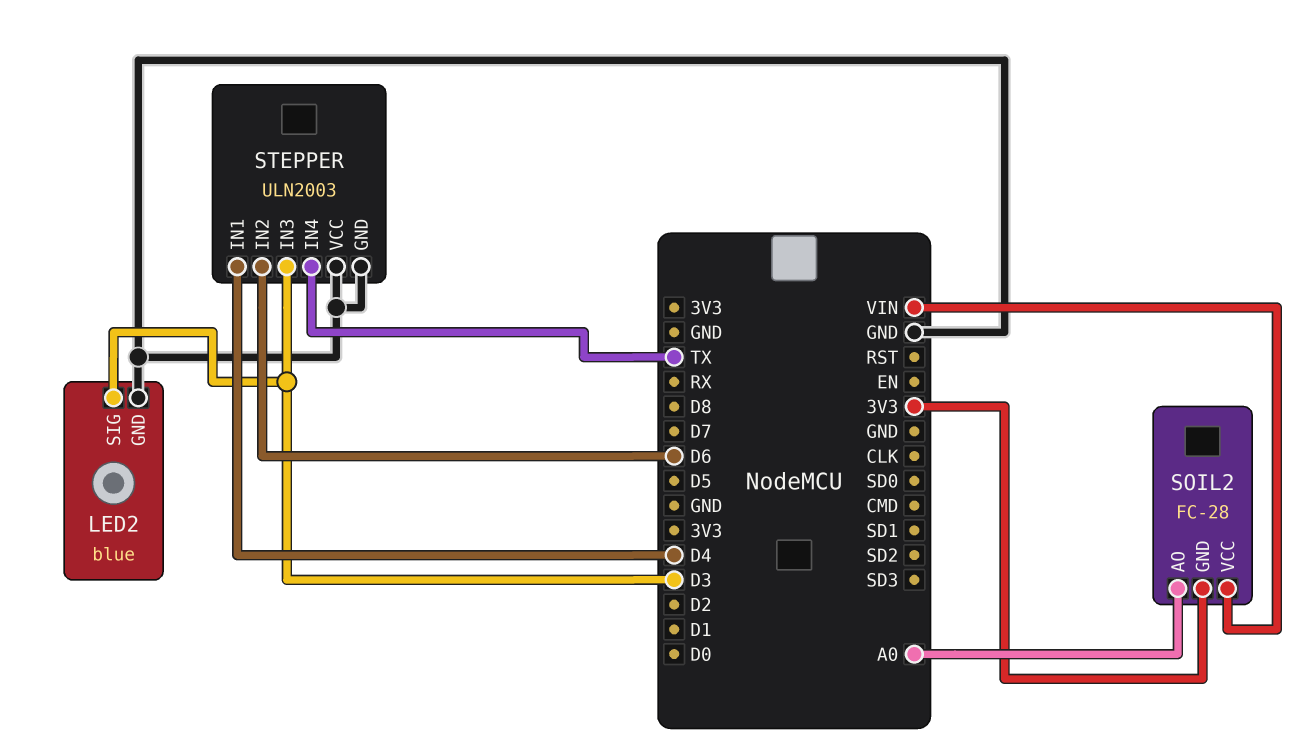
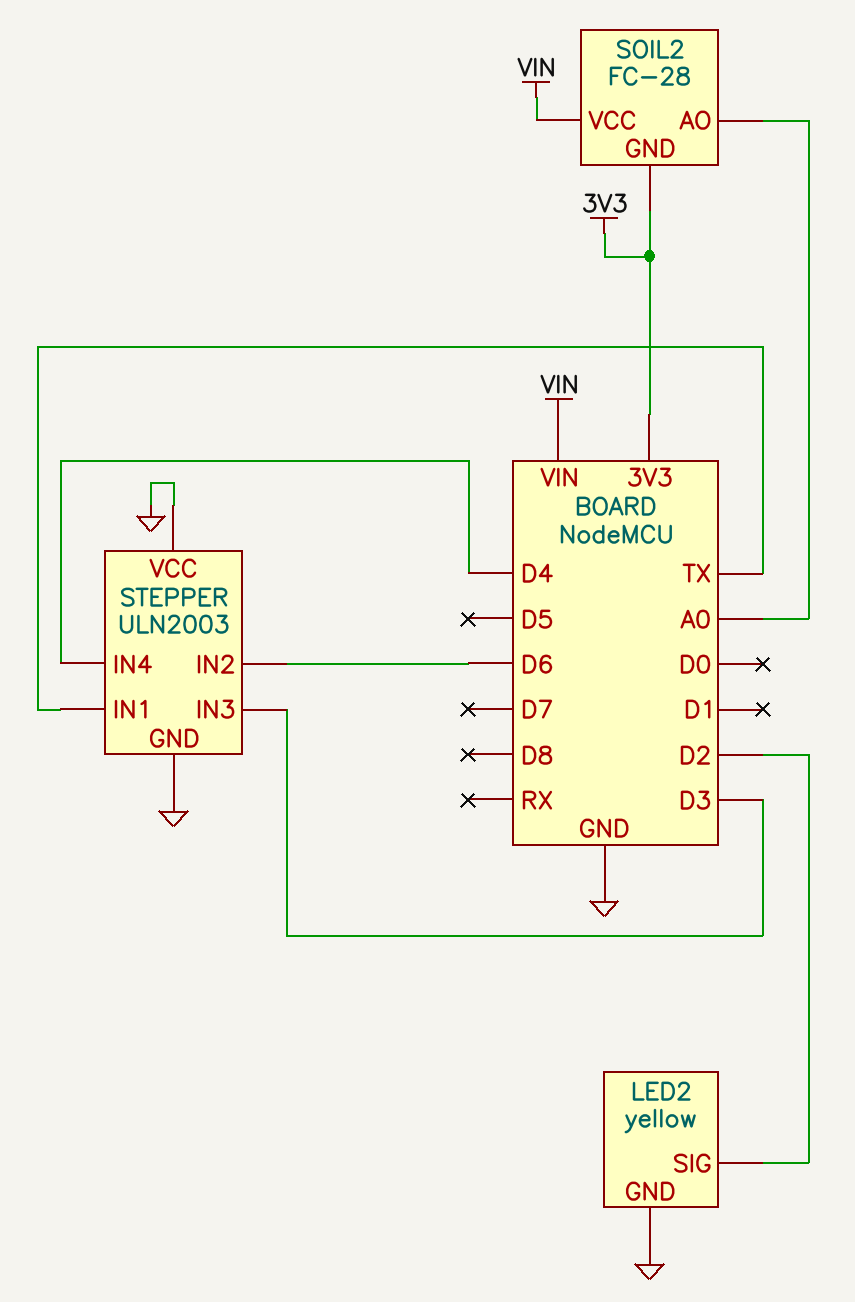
LED2: blue -> yellow
LED2 pin SIG: D3 -> D2
STEPPER pin IN1: D4 -> TX
STEPPER pin IN4: TX -> D4

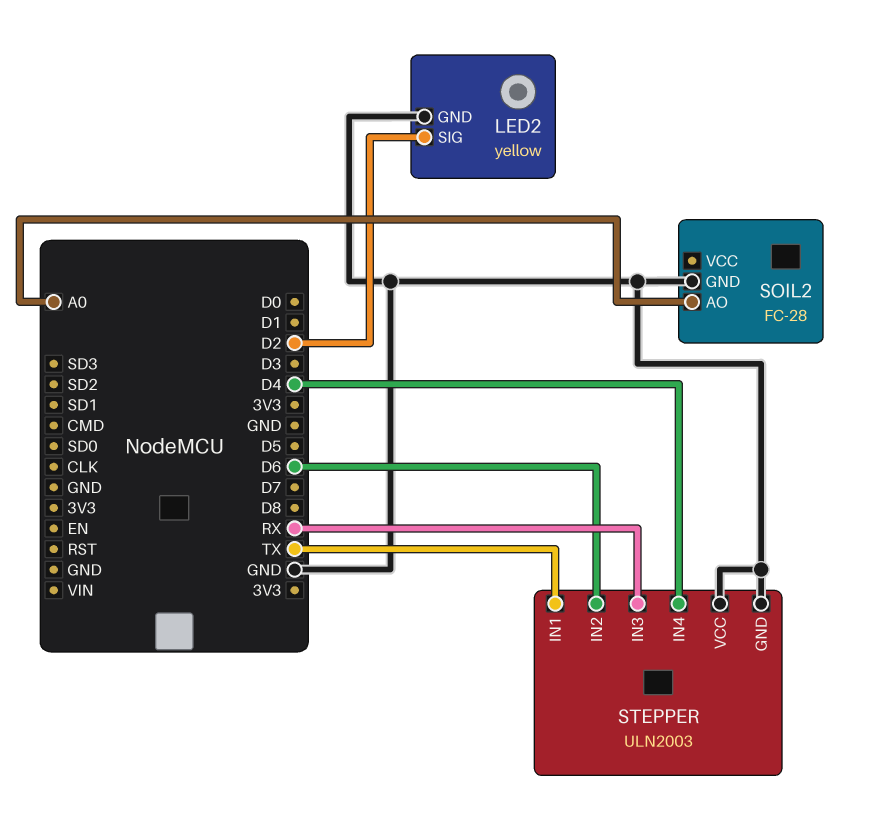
SOIL2 pin GND: 3V3 -> GND
SOIL2 pin VCC: VIN -> none
STEPPER pin IN3: D3 -> RX

